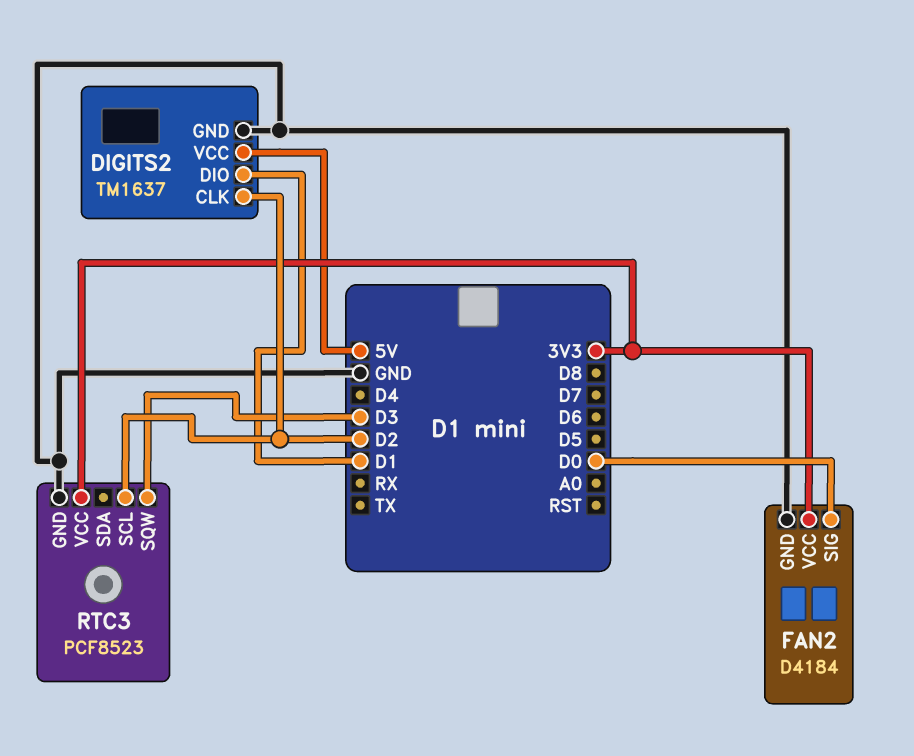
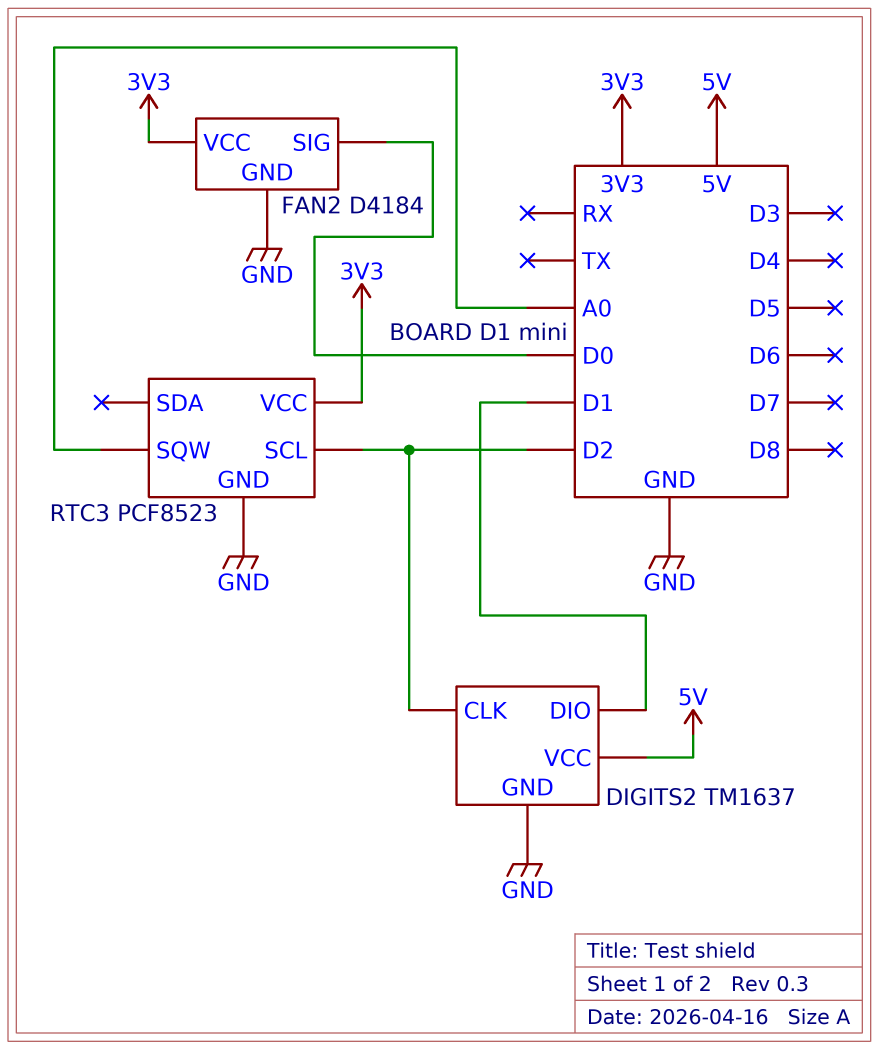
RTC3 pin SQW: D3 -> A0

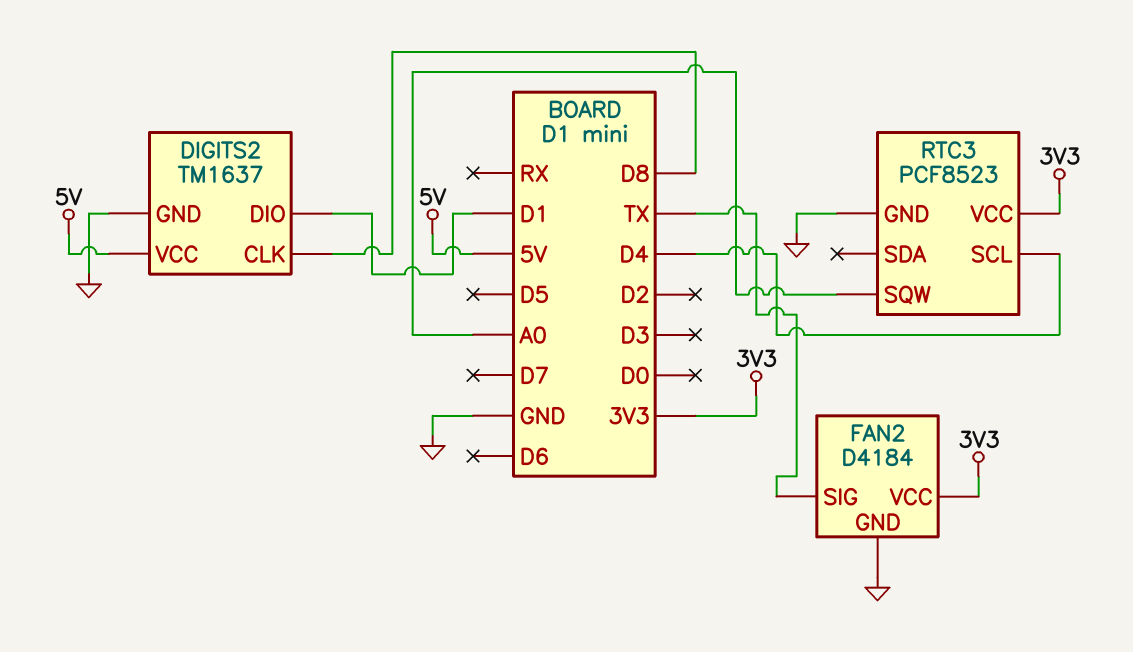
DIGITS2 pin CLK: D2 -> D8
FAN2 pin SIG: D0 -> TX
RTC3 pin SCL: D2 -> D4

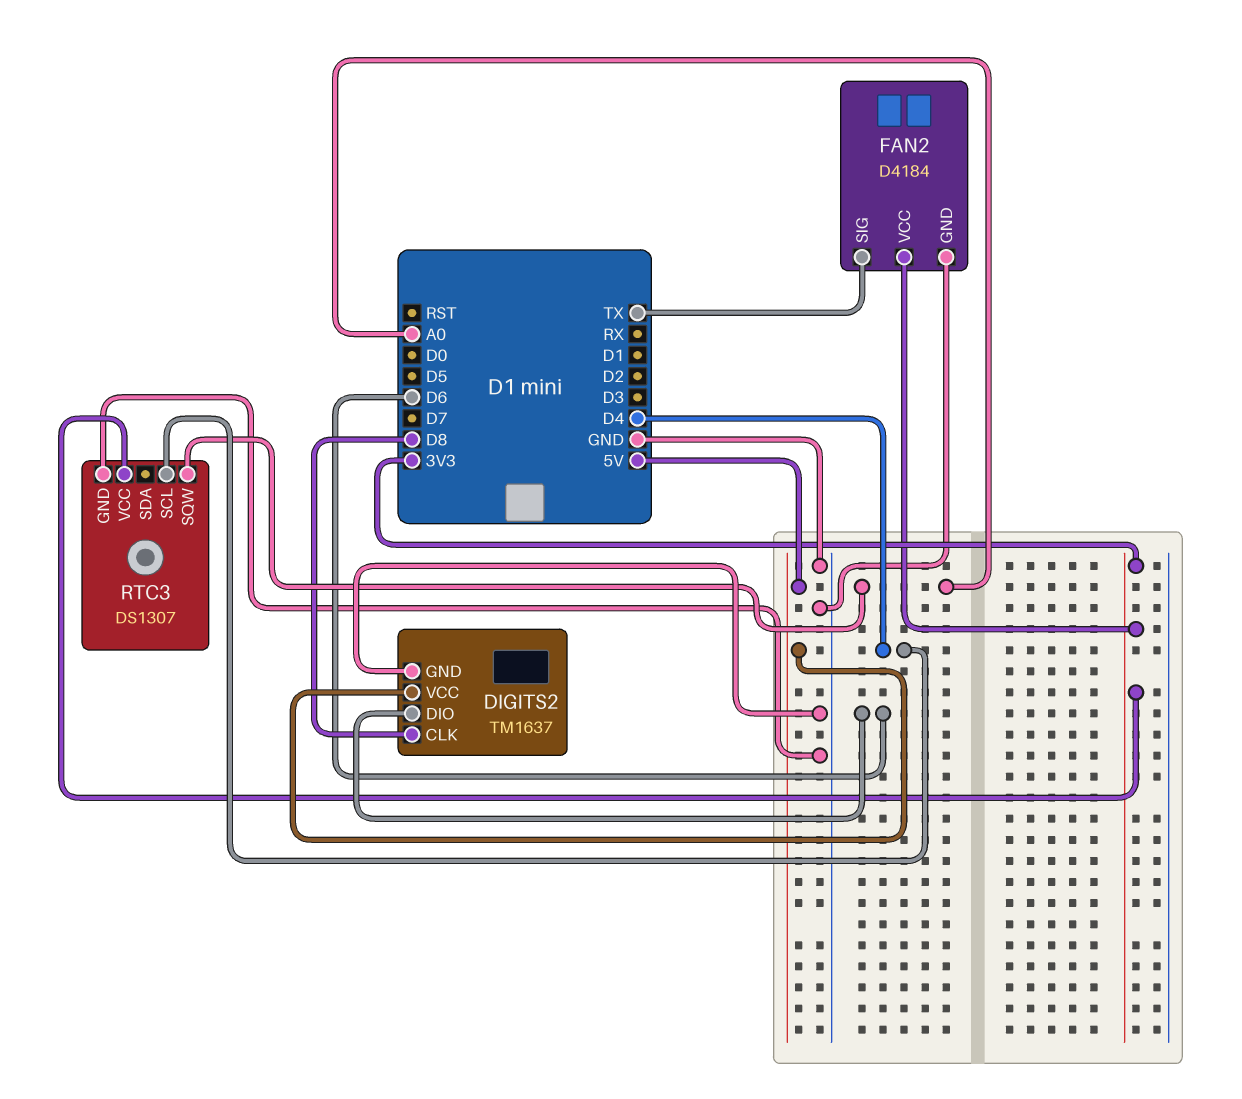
DIGITS2 pin DIO: D1 -> D6
RTC3: PCF8523 -> DS1307

